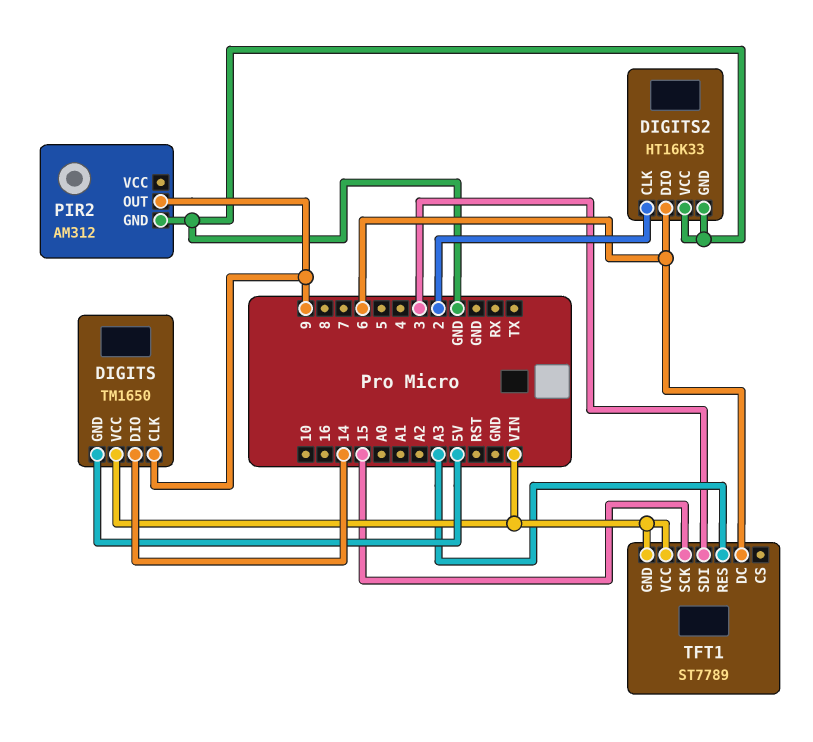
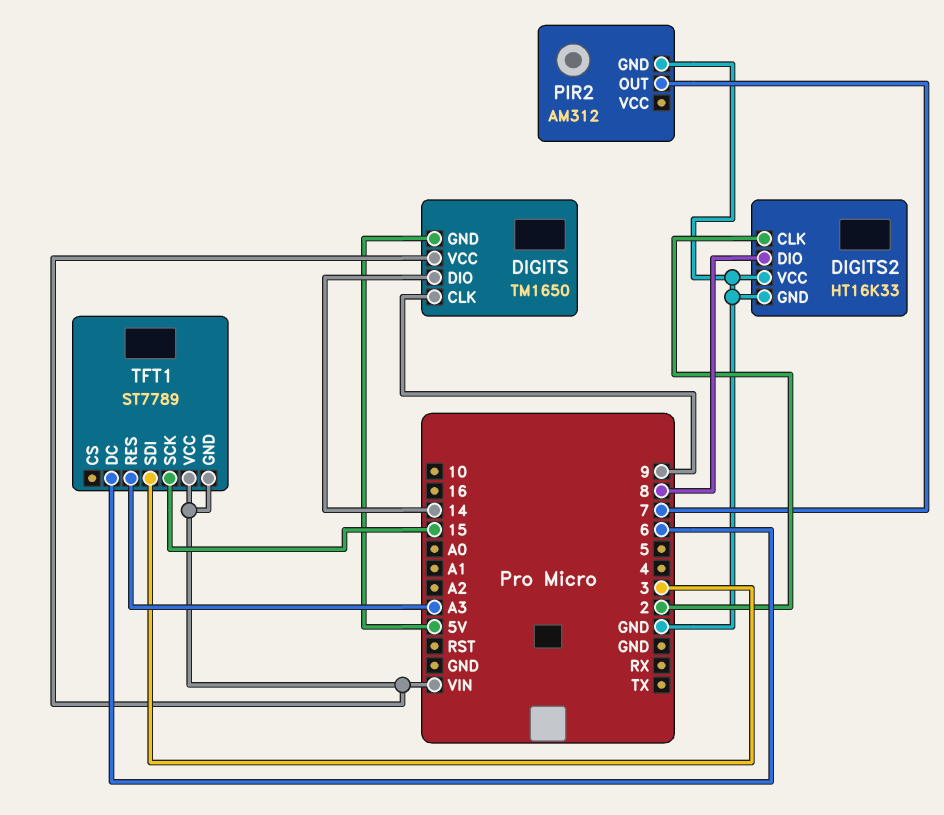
DIGITS2 pin DIO: 6 -> 8
PIR2 pin OUT: 9 -> 7

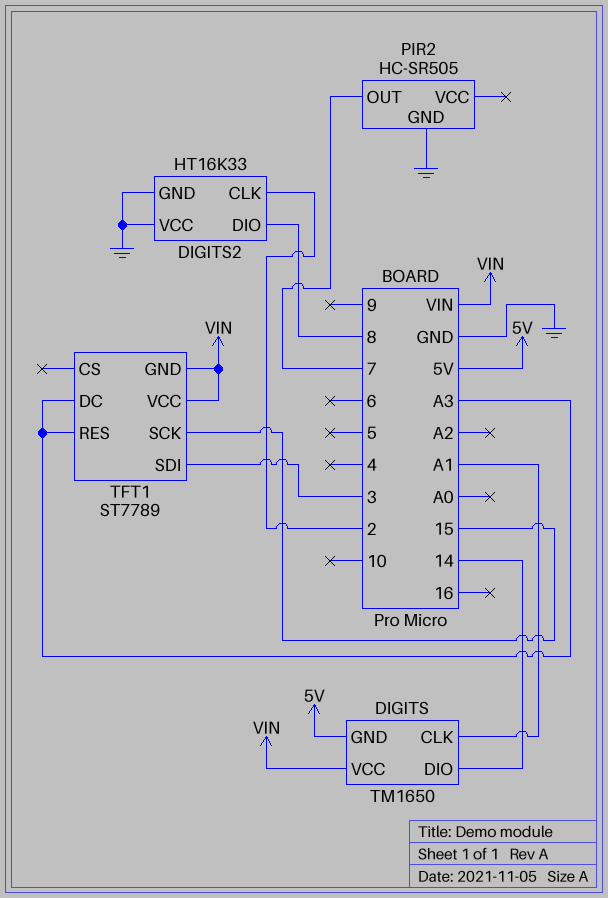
DIGITS pin CLK: 9 -> A1
PIR2: AM312 -> HC-SR505
TFT1 pin DC: 6 -> A3

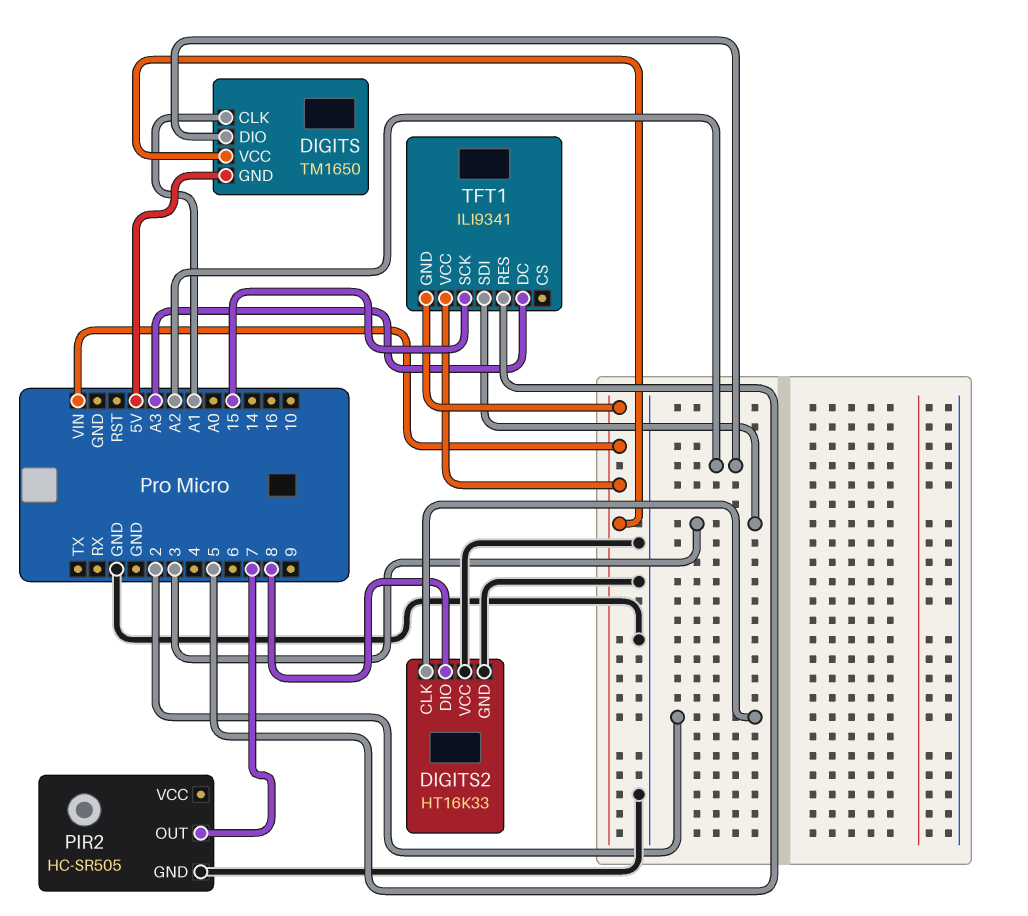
DIGITS pin DIO: 14 -> A2
TFT1: ST7789 -> ILI9341
TFT1 pin RES: A3 -> 5

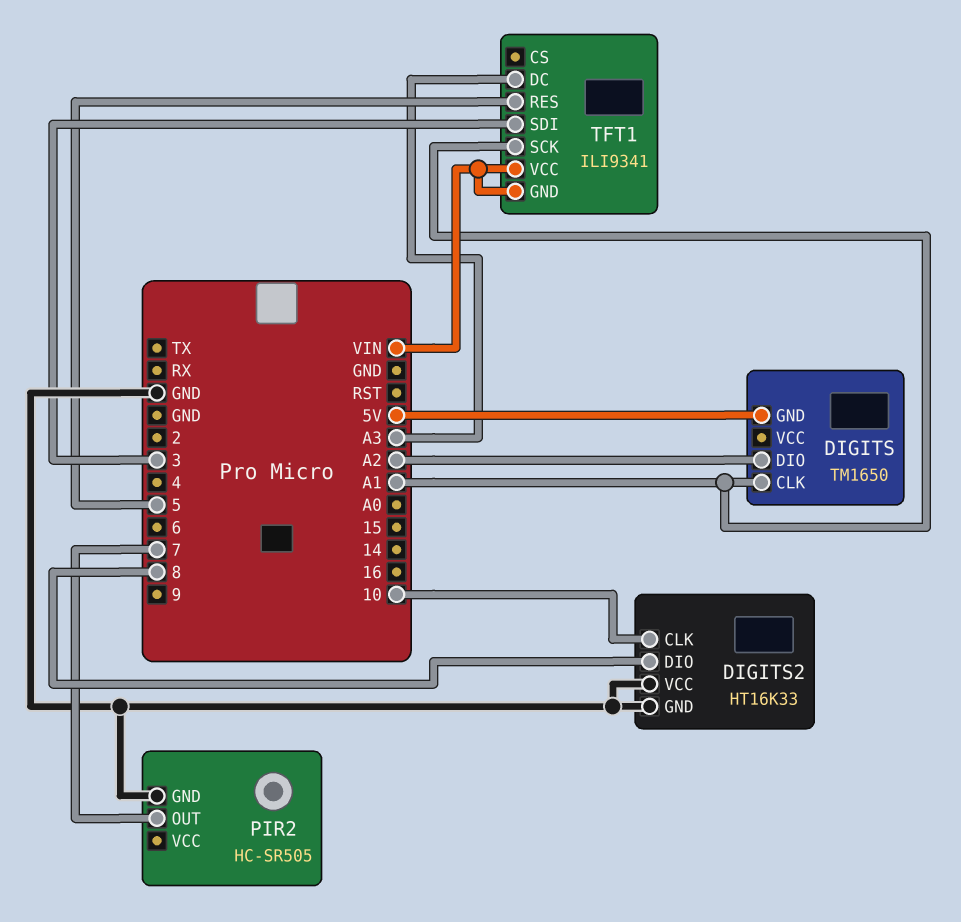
DIGITS pin VCC: VIN -> none
DIGITS2 pin CLK: 2 -> 10
TFT1 pin SCK: 15 -> A1

